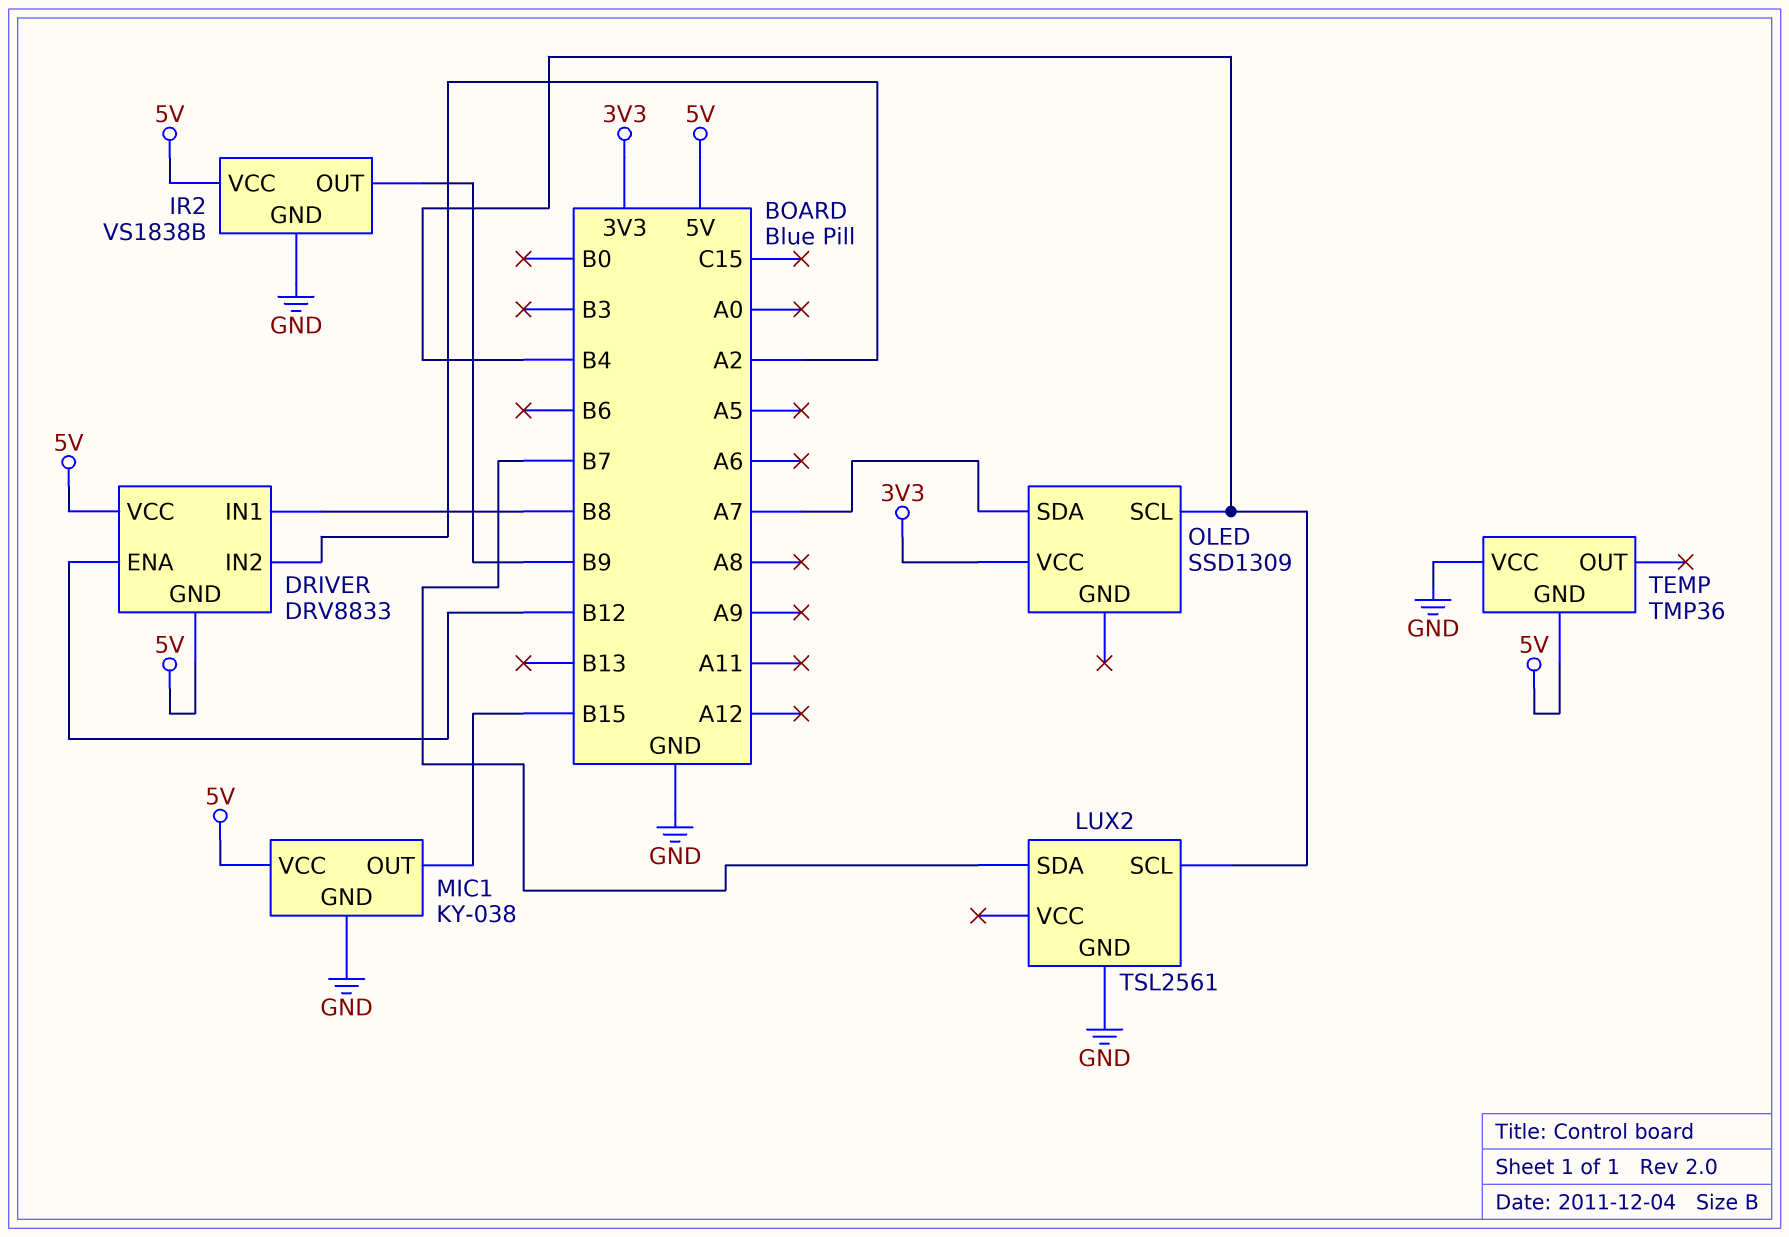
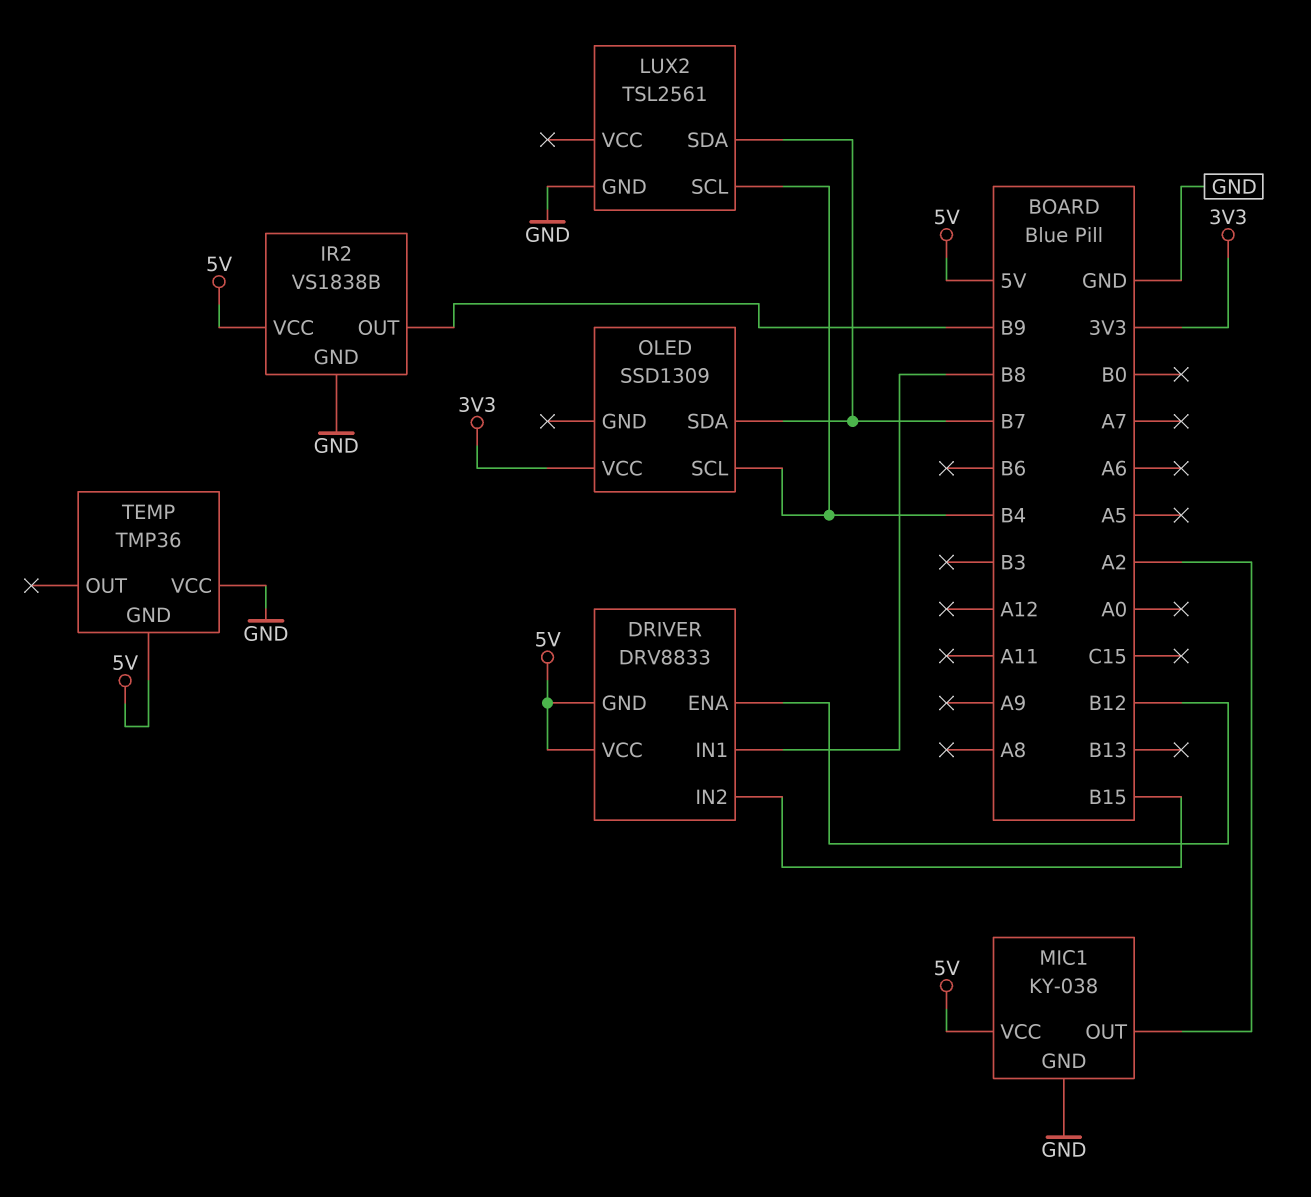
DRIVER pin IN2: A2 -> B15
MIC1 pin OUT: B15 -> A2
OLED pin SDA: A7 -> B7

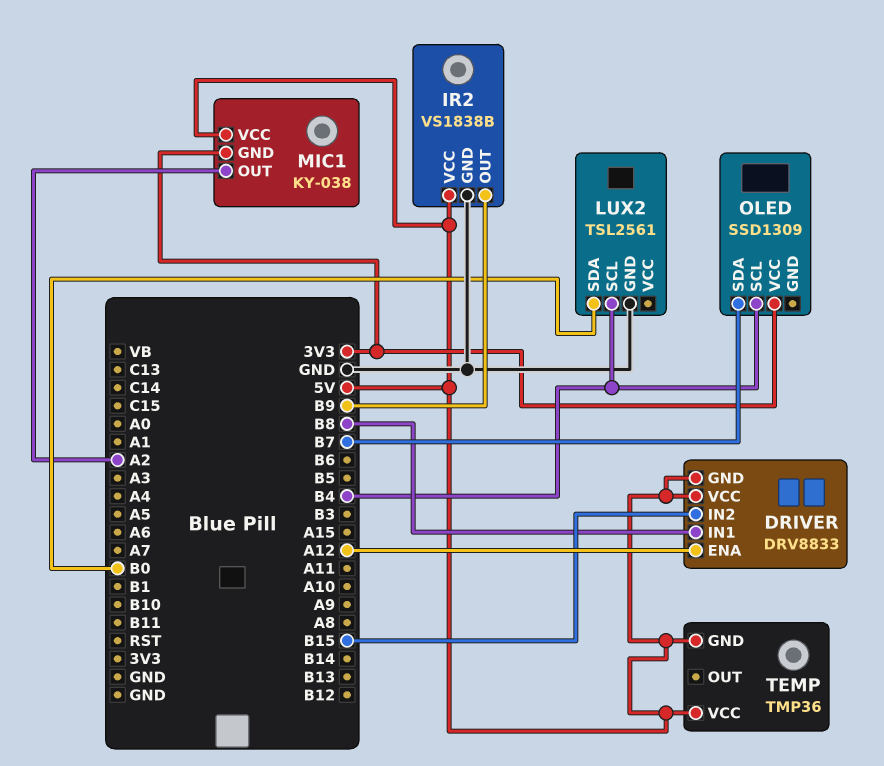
DRIVER pin ENA: B12 -> A12
LUX2 pin SDA: B7 -> B0
MIC1 pin GND: GND -> 3V3
TEMP pin VCC: GND -> 5V

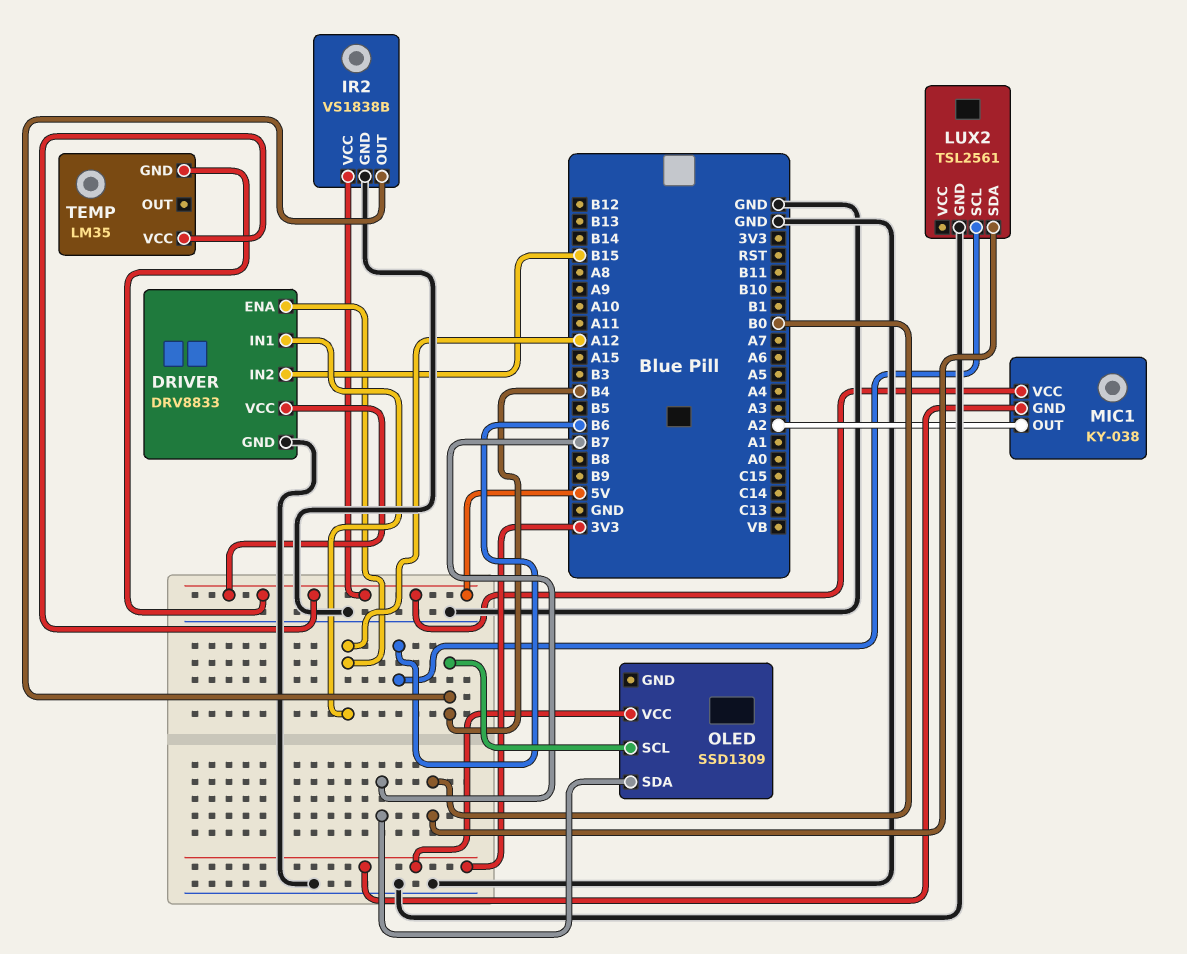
DRIVER pin GND: 5V -> GND
DRIVER pin IN1: B8 -> A12
IR2 pin OUT: B9 -> B4
LUX2 pin SCL: B4 -> B6
TEMP: TMP36 -> LM35

